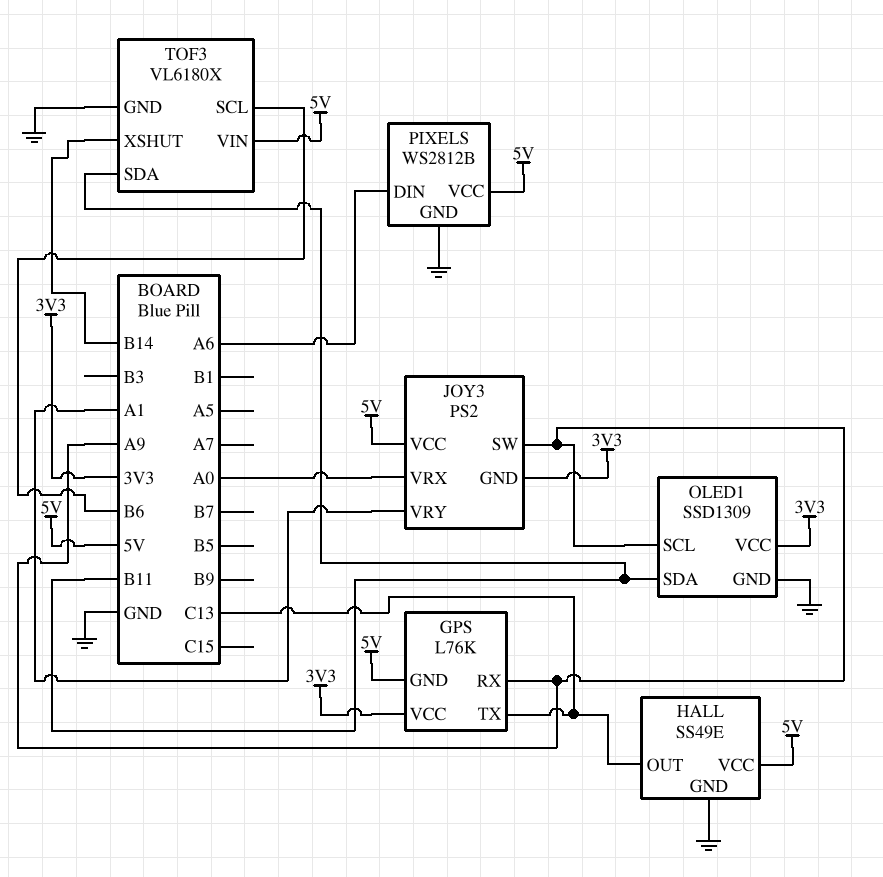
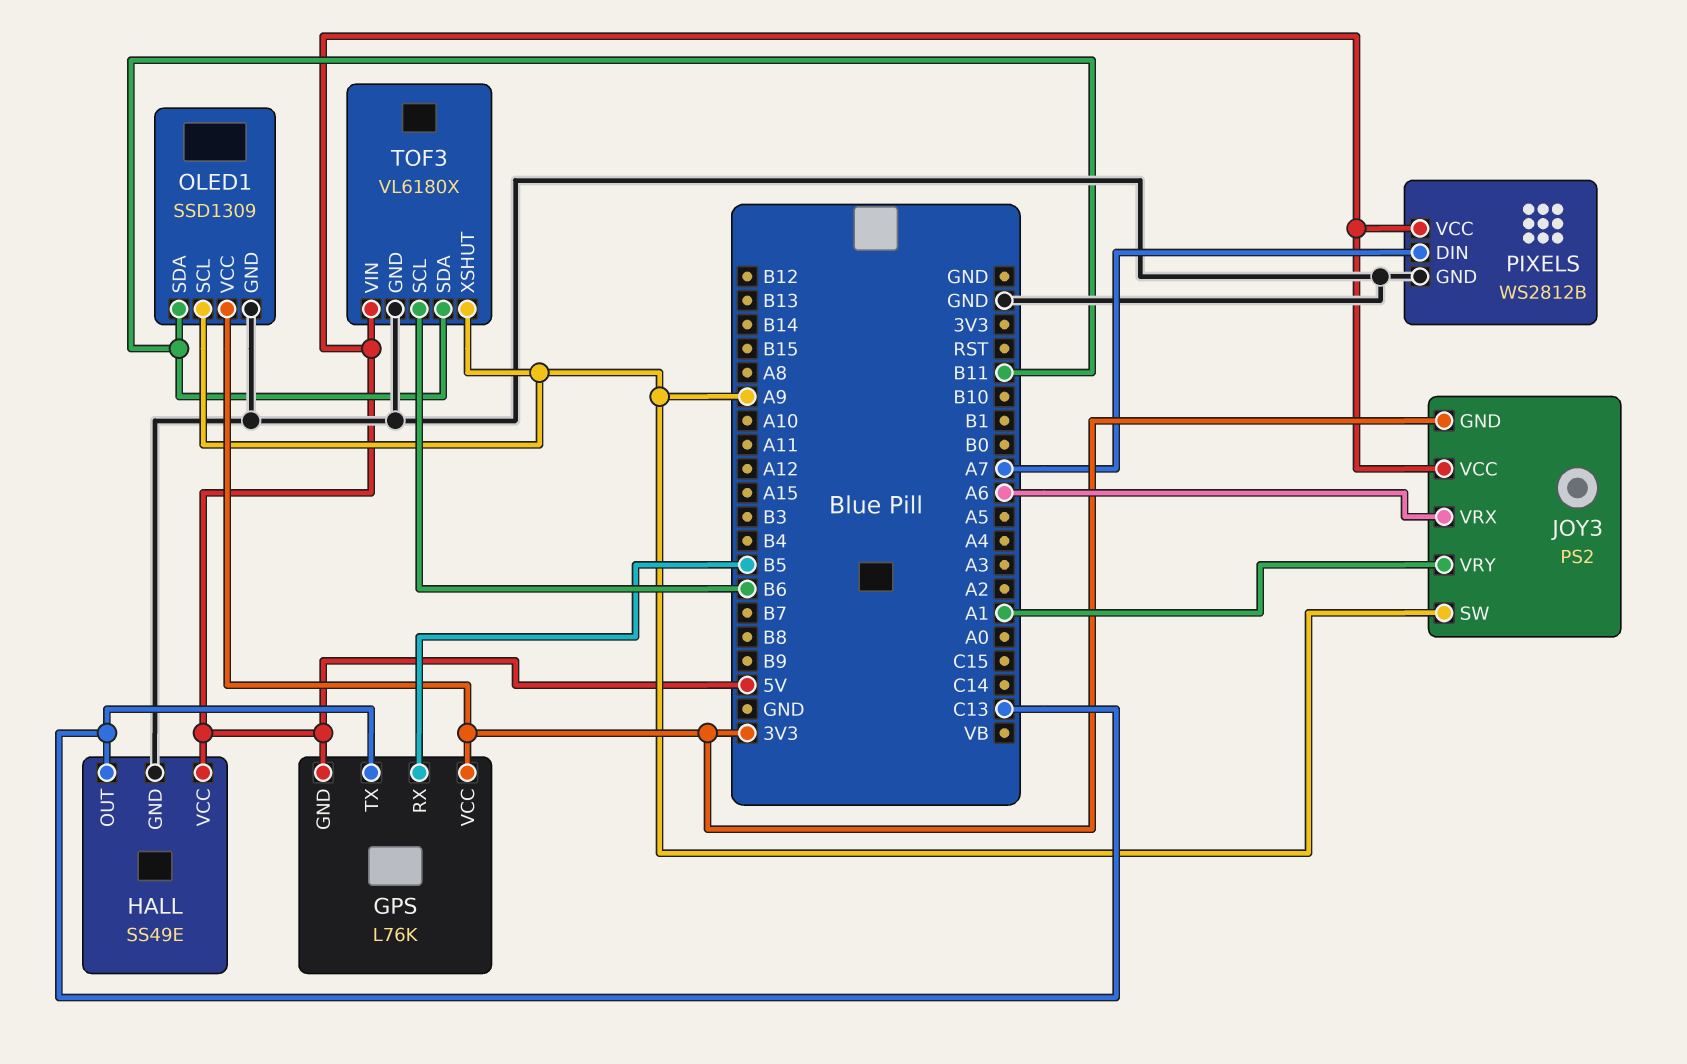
GPS pin RX: A9 -> B5
JOY3 pin VRX: A0 -> A6
PIXELS pin DIN: A6 -> A7
TOF3 pin XSHUT: B14 -> A9

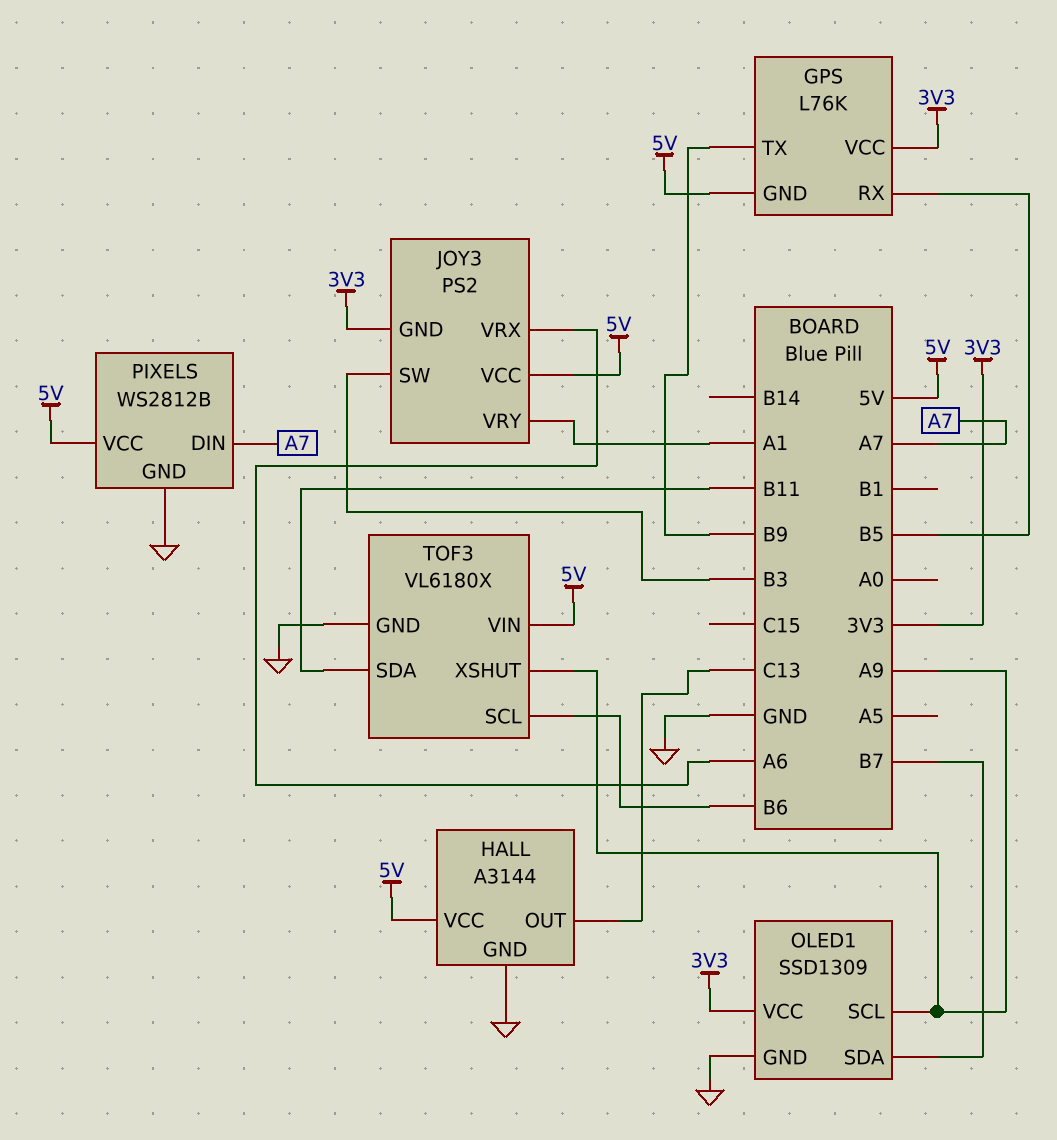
GPS pin TX: C13 -> B9
HALL: SS49E -> A3144
JOY3 pin SW: A9 -> B3
OLED1 pin SDA: B11 -> B7

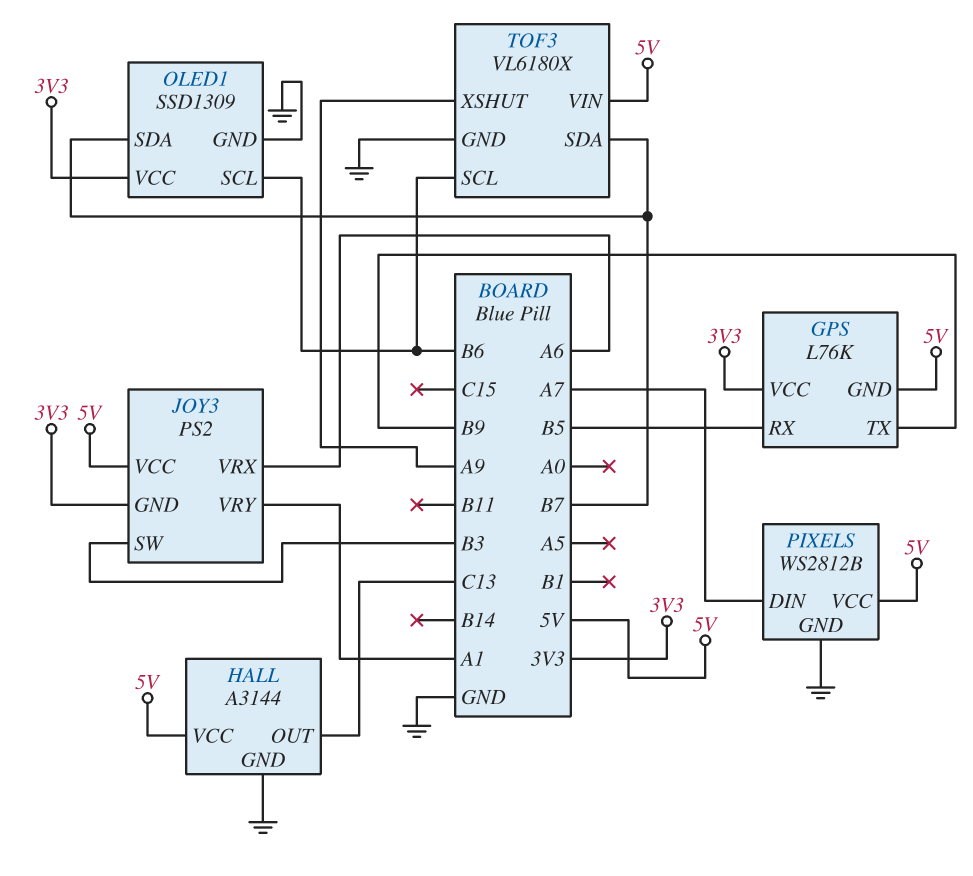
OLED1 pin SCL: A9 -> B6
TOF3 pin SDA: B11 -> B7

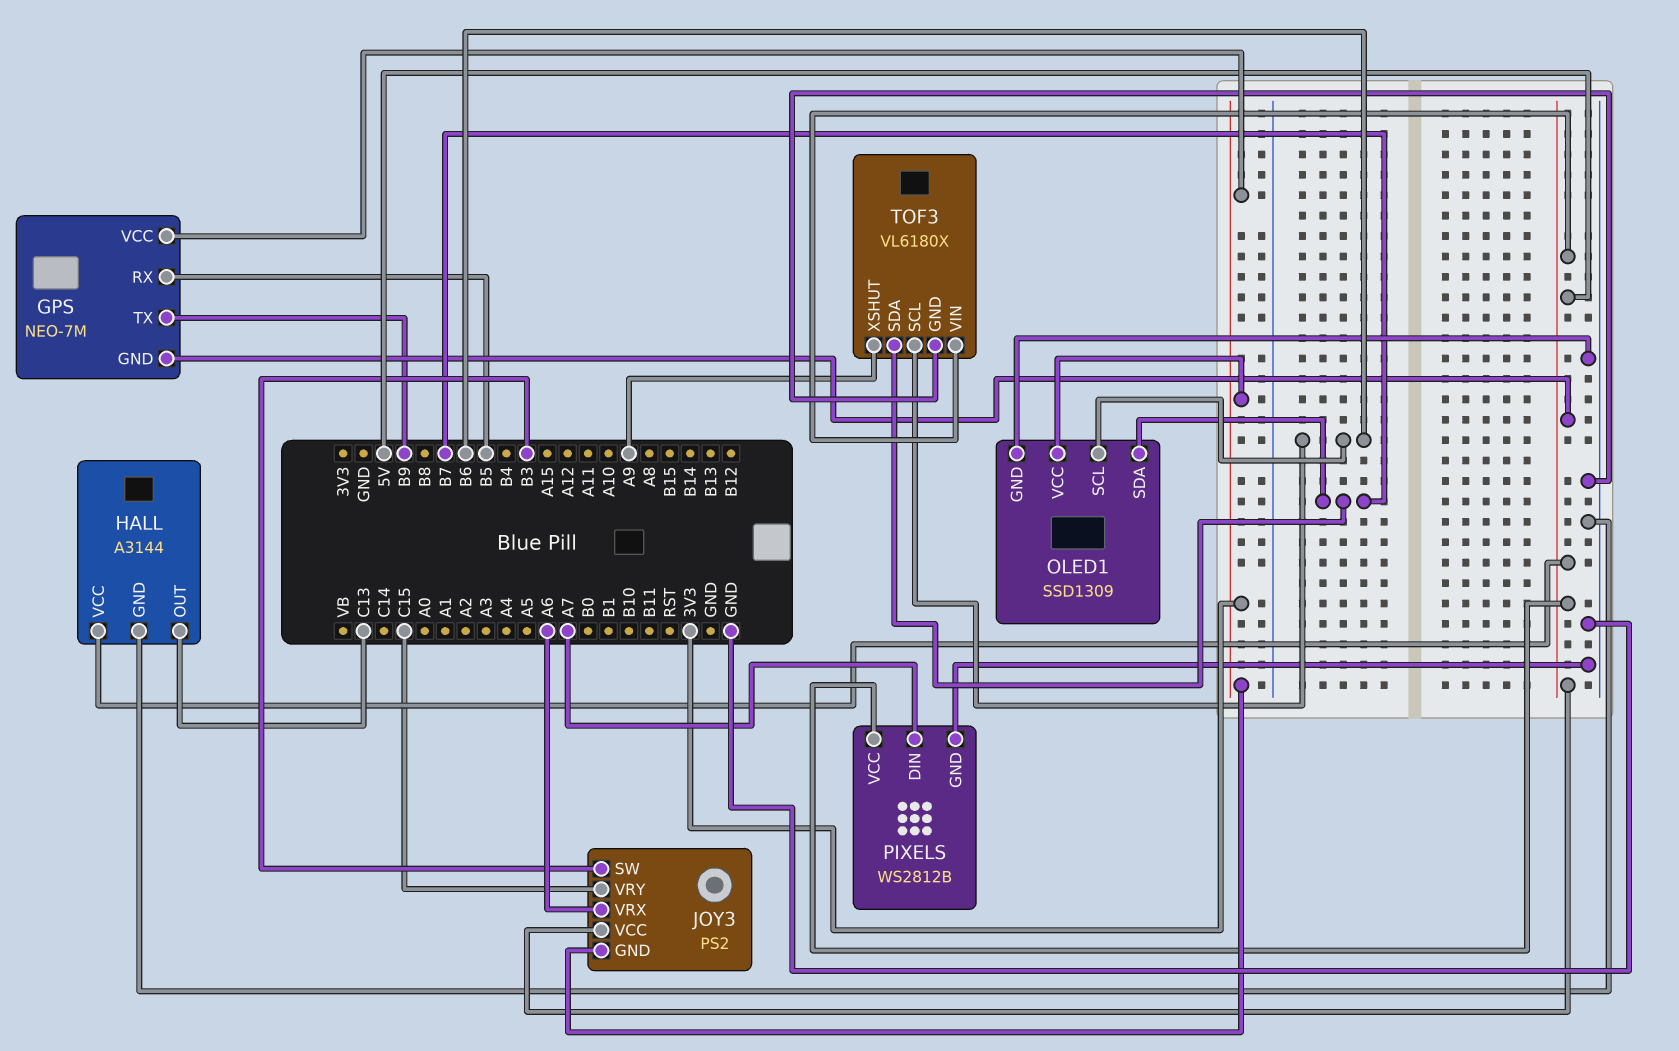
GPS: L76K -> NEO-7M
JOY3 pin VRY: A1 -> C15

